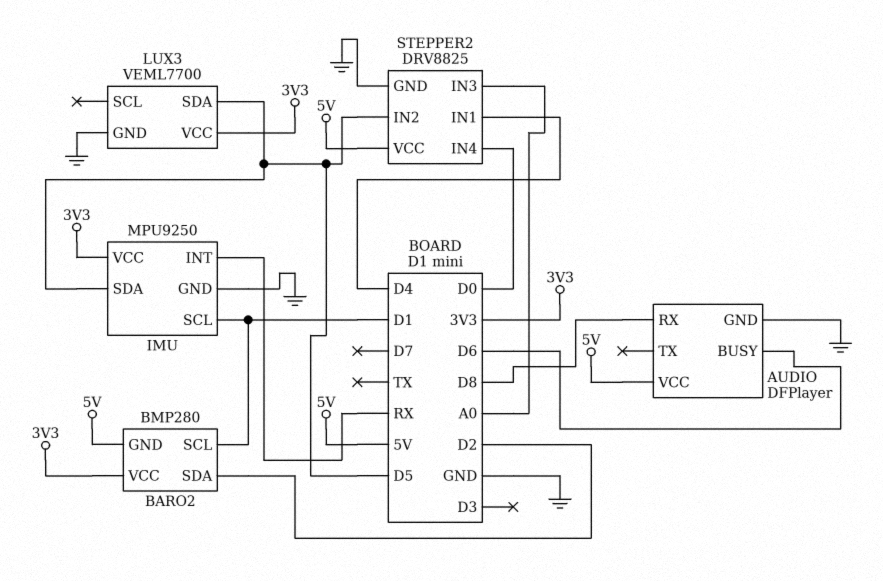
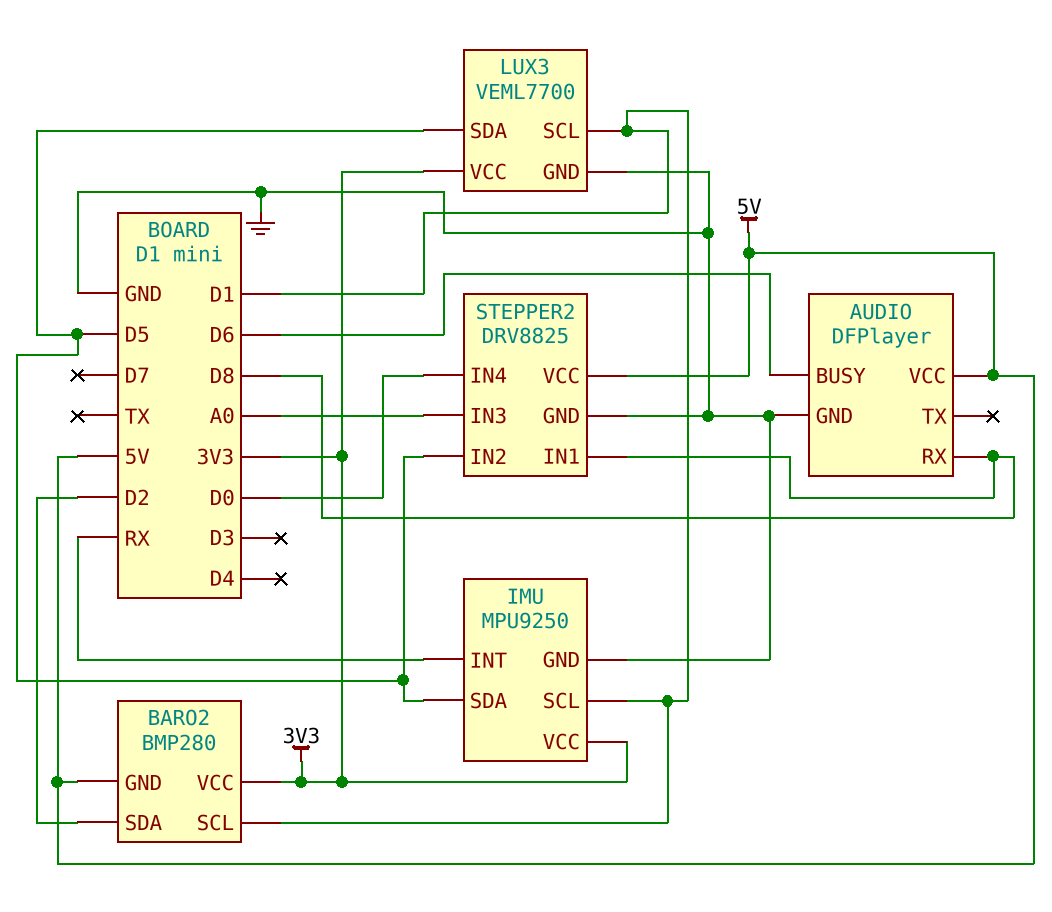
LUX3 pin SCL: none -> D1
STEPPER2 pin IN1: D4 -> D8

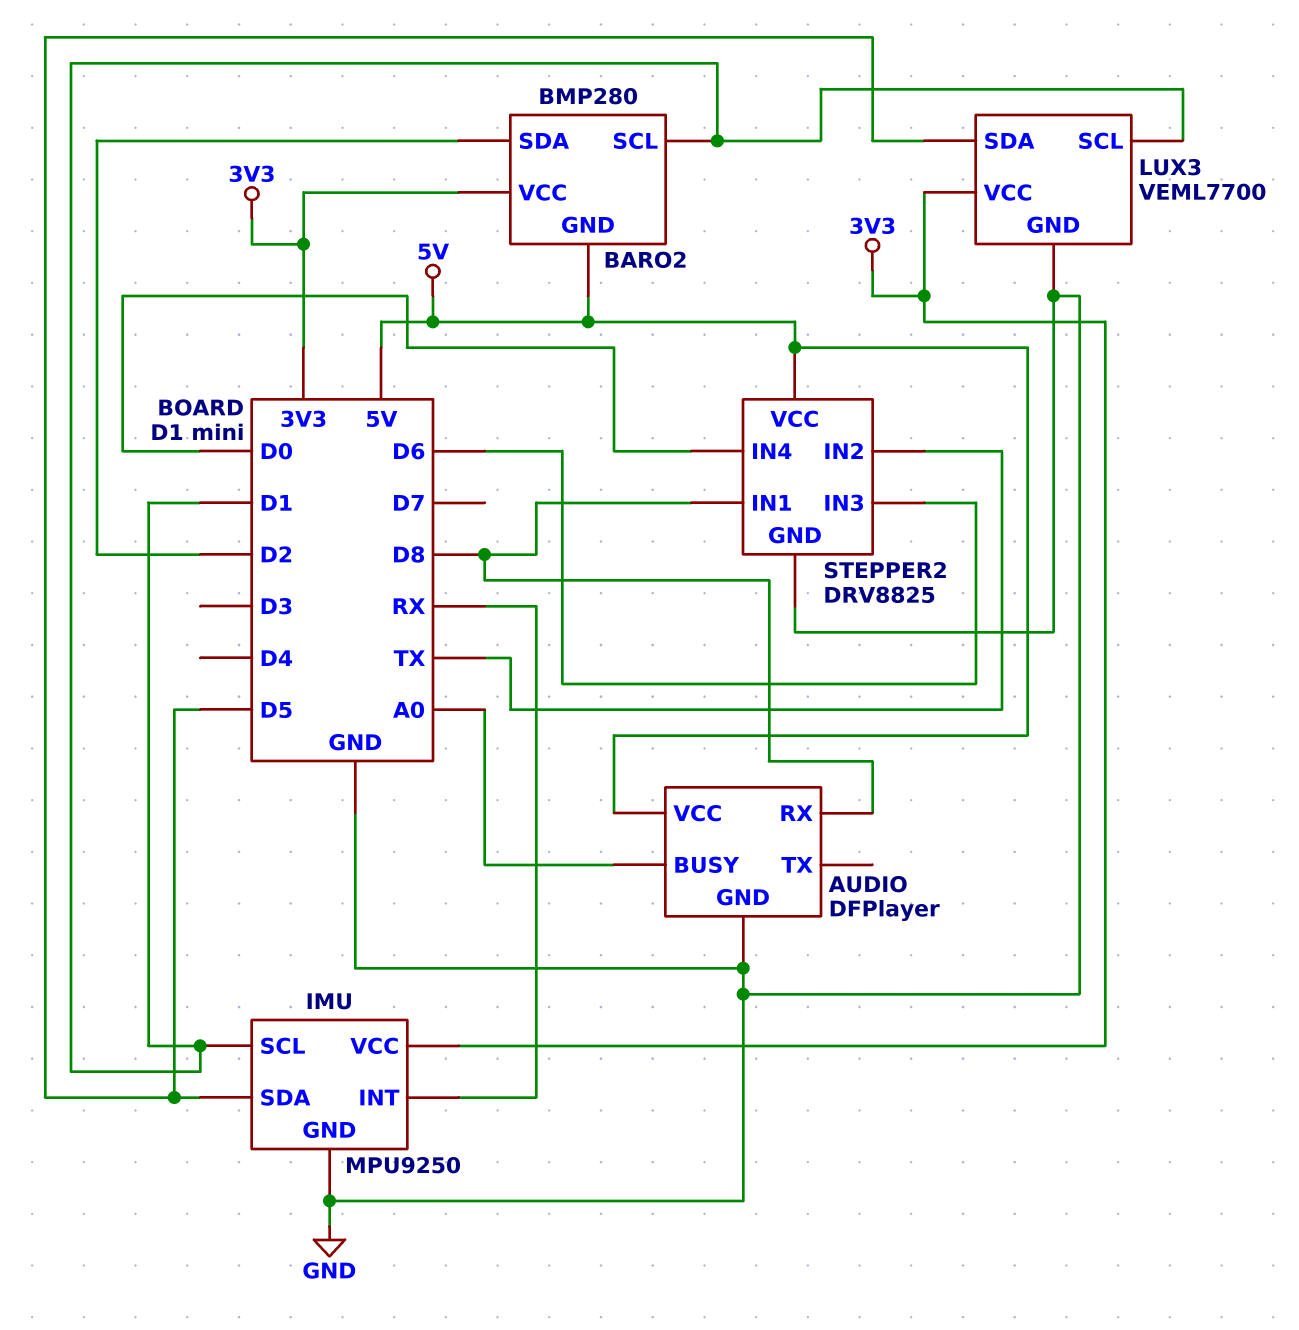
AUDIO pin BUSY: D6 -> A0
STEPPER2 pin IN2: D5 -> TX
STEPPER2 pin IN3: A0 -> D6

